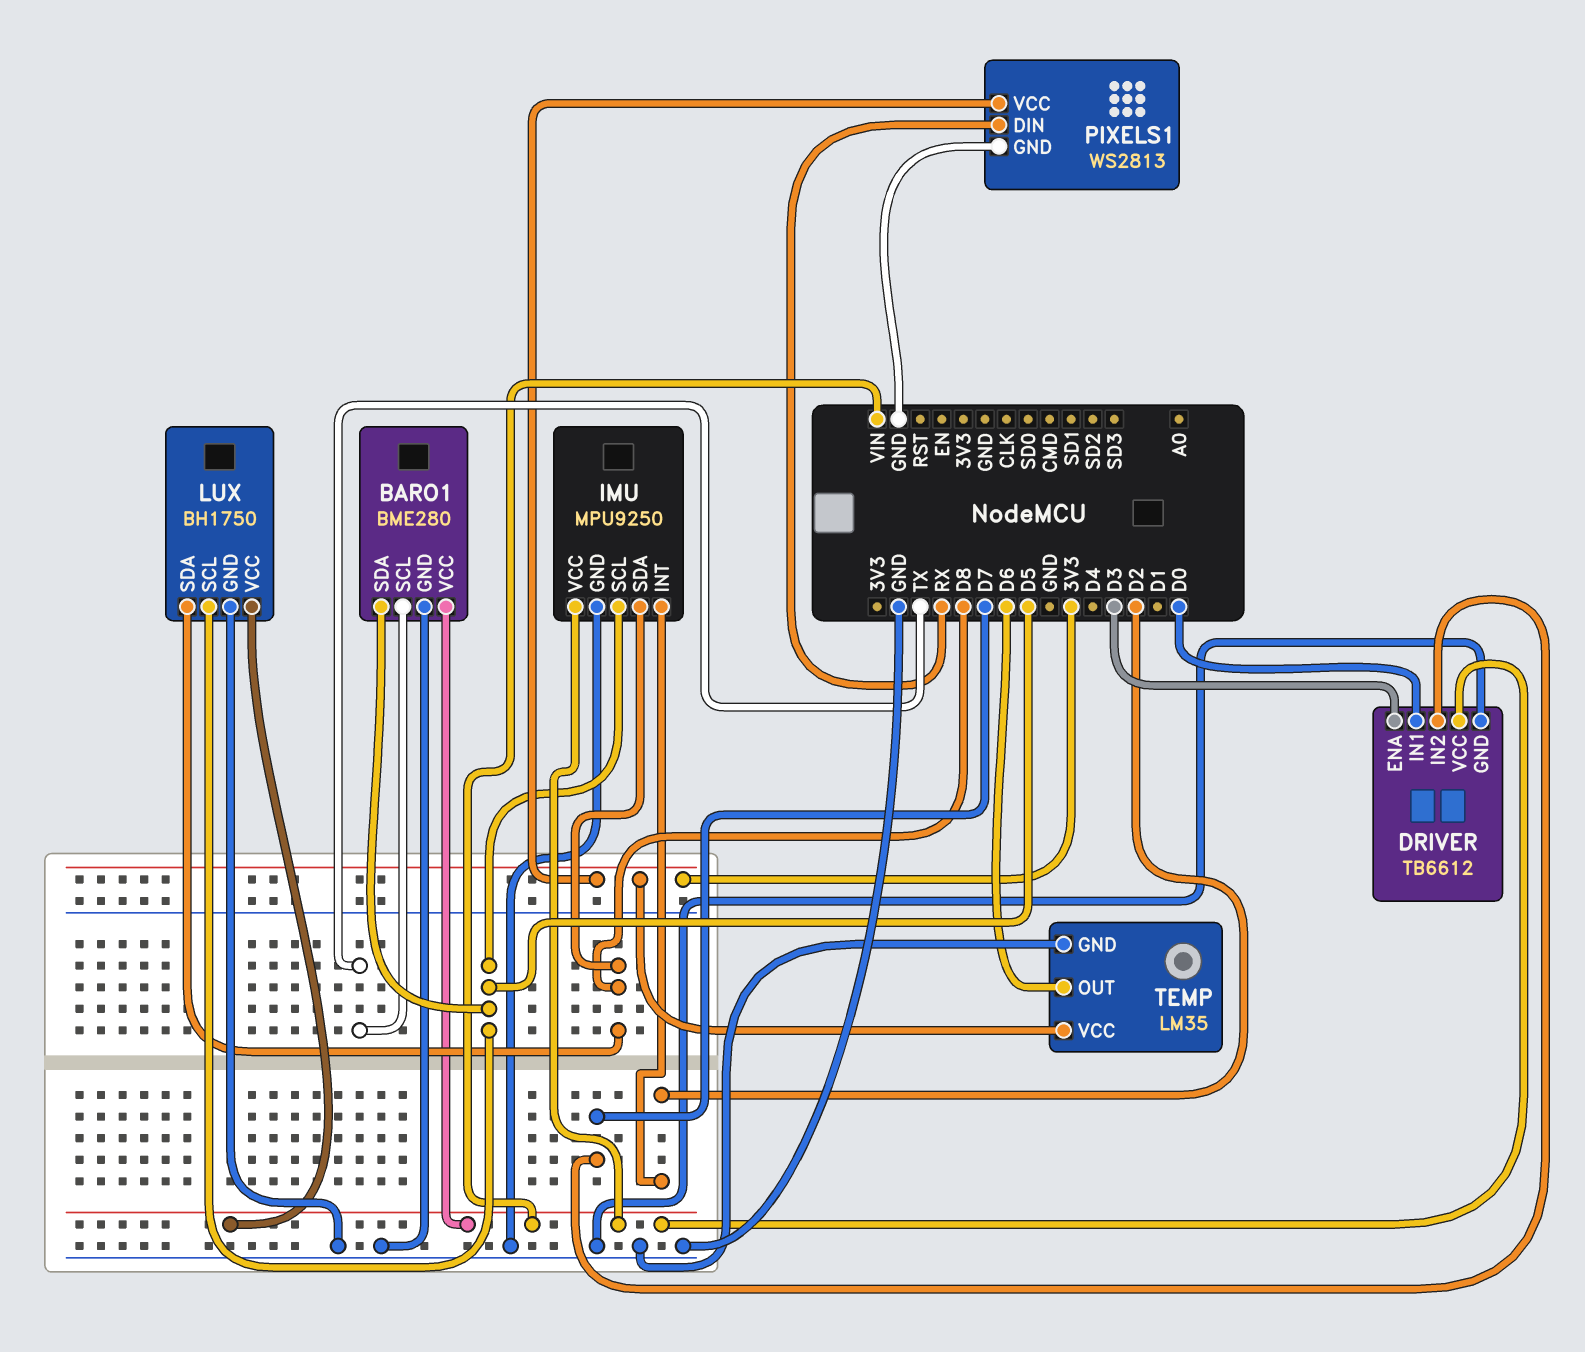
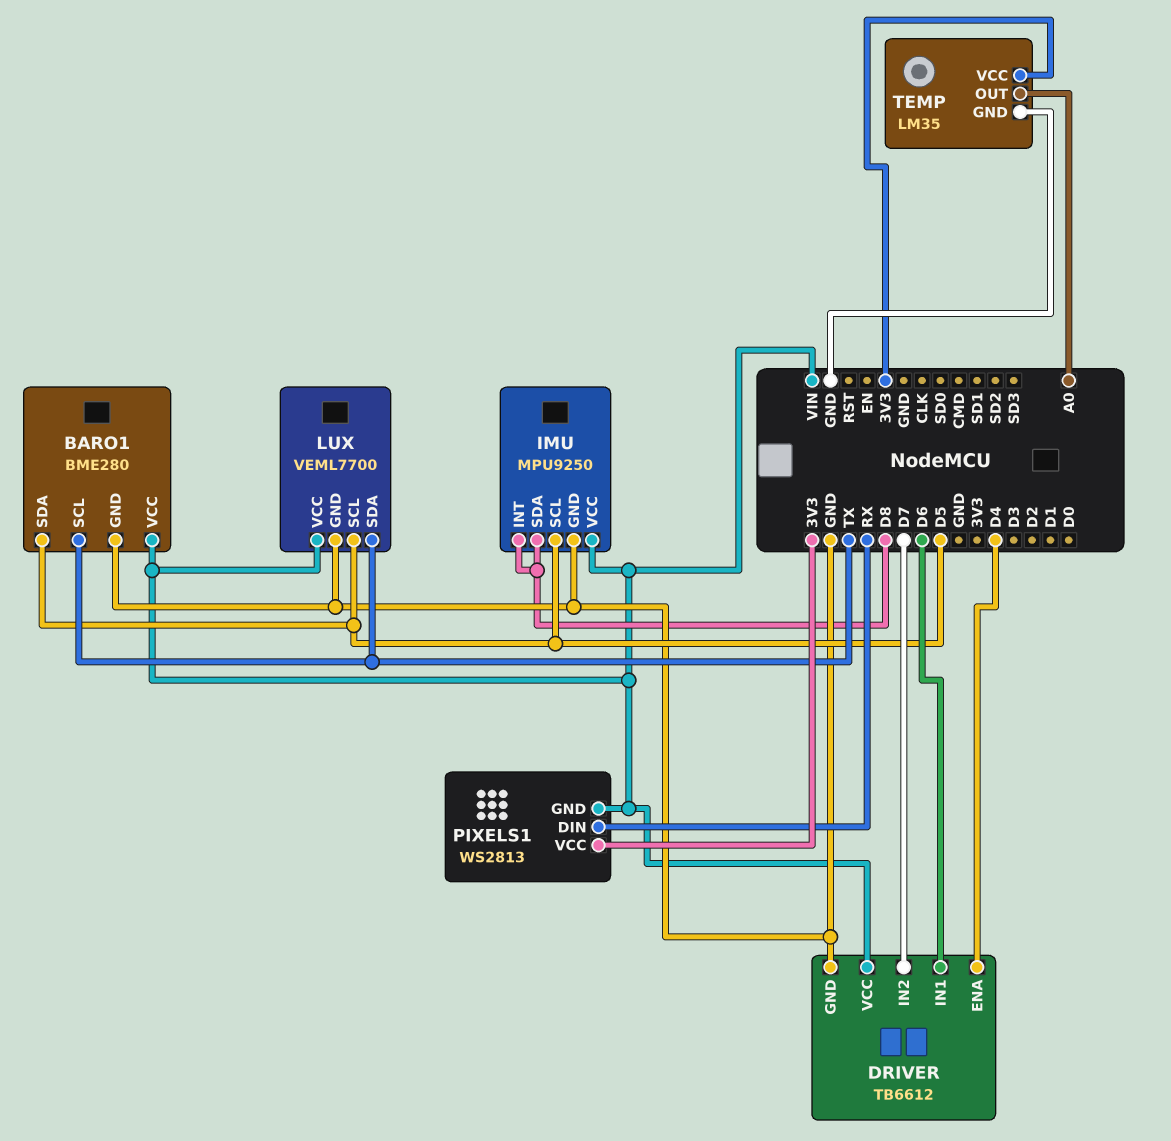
DRIVER pin ENA: D3 -> D4
DRIVER pin IN1: D0 -> D6
IMU pin INT: D2 -> D8
LUX: BH1750 -> VEML7700
LUX pin SDA: D8 -> TX
PIXELS1 pin GND: GND -> VIN
TEMP pin OUT: D6 -> A0

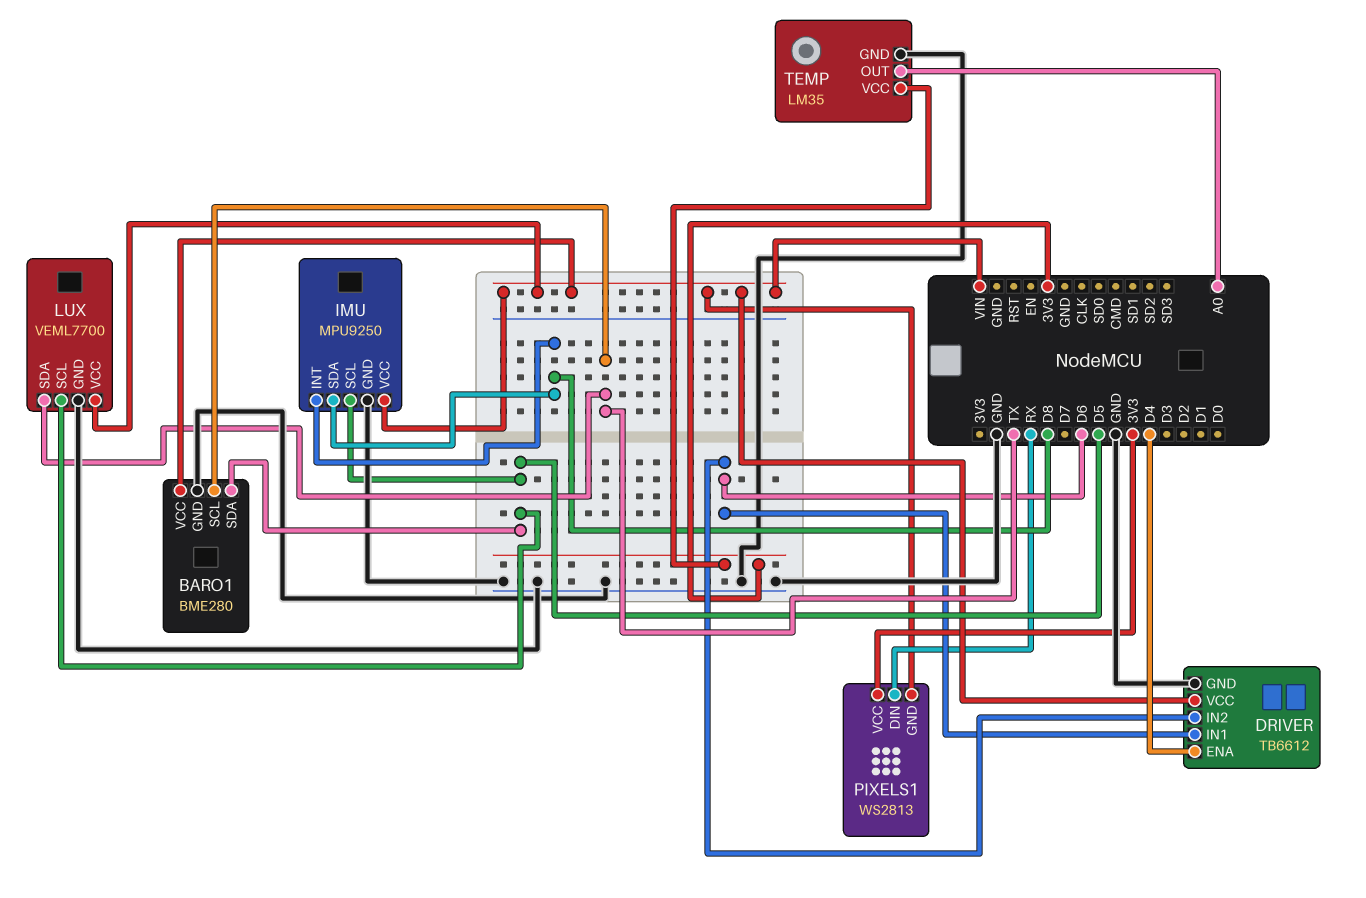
DRIVER pin IN2: D7 -> D6

